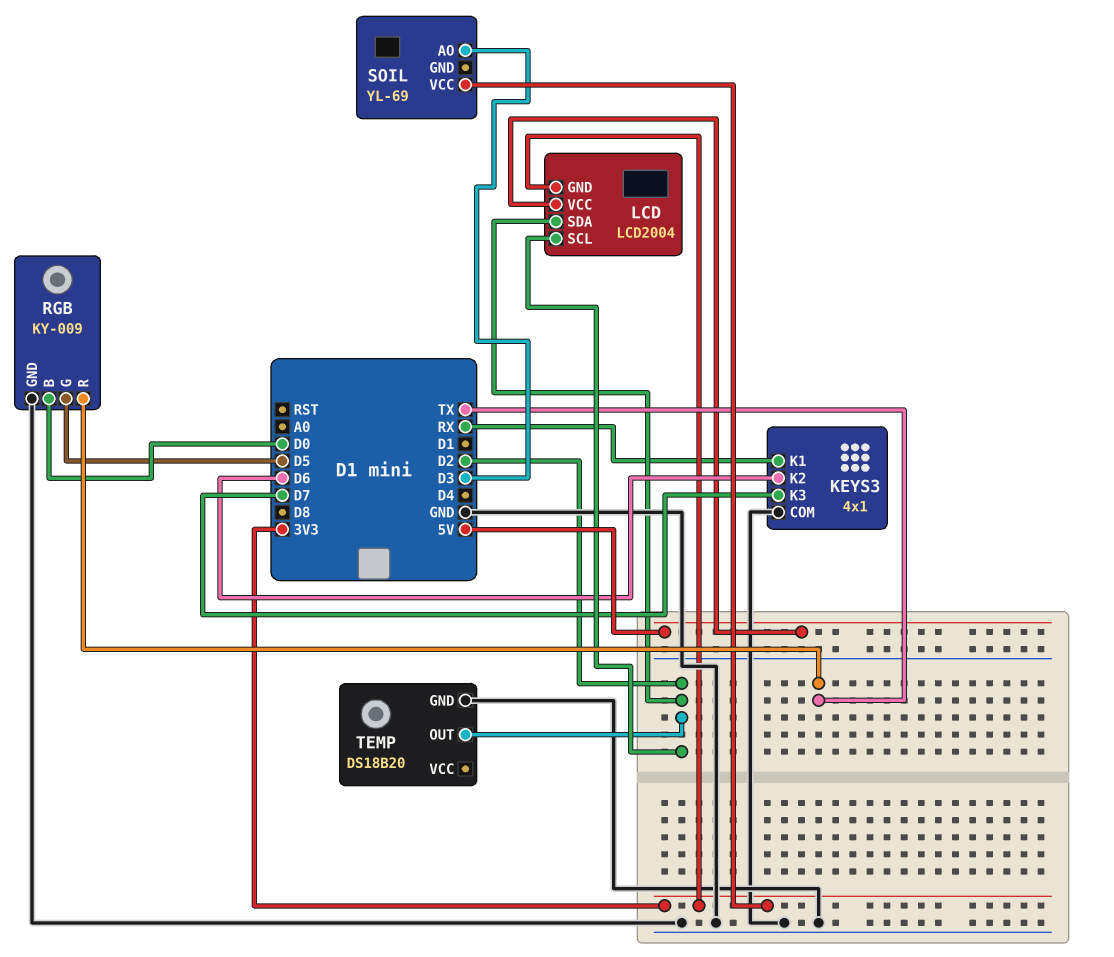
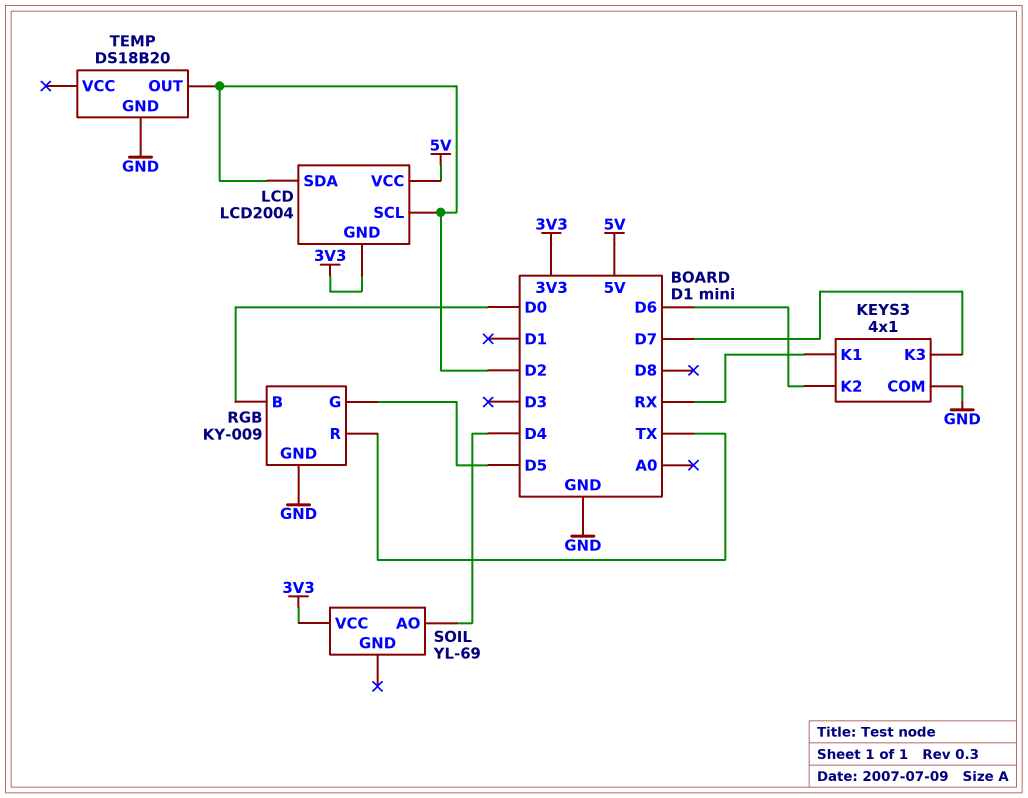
SOIL pin AO: D3 -> D4

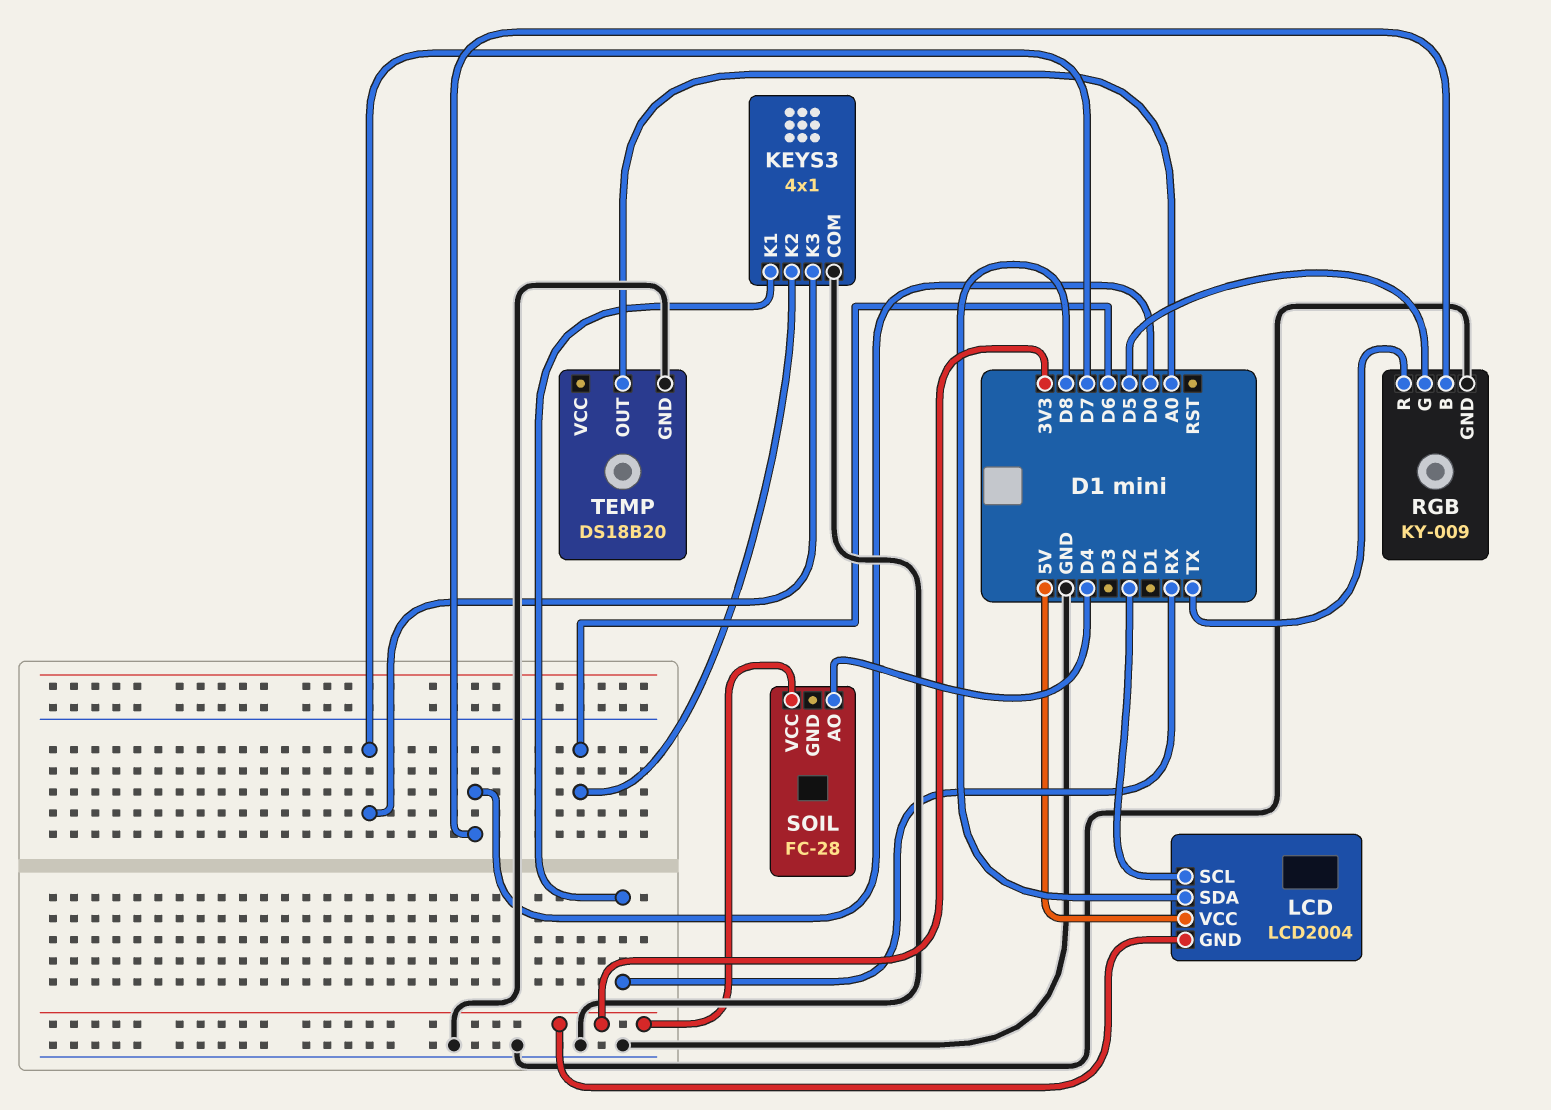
LCD pin SDA: D2 -> D8
SOIL: YL-69 -> FC-28
TEMP pin OUT: D2 -> A0

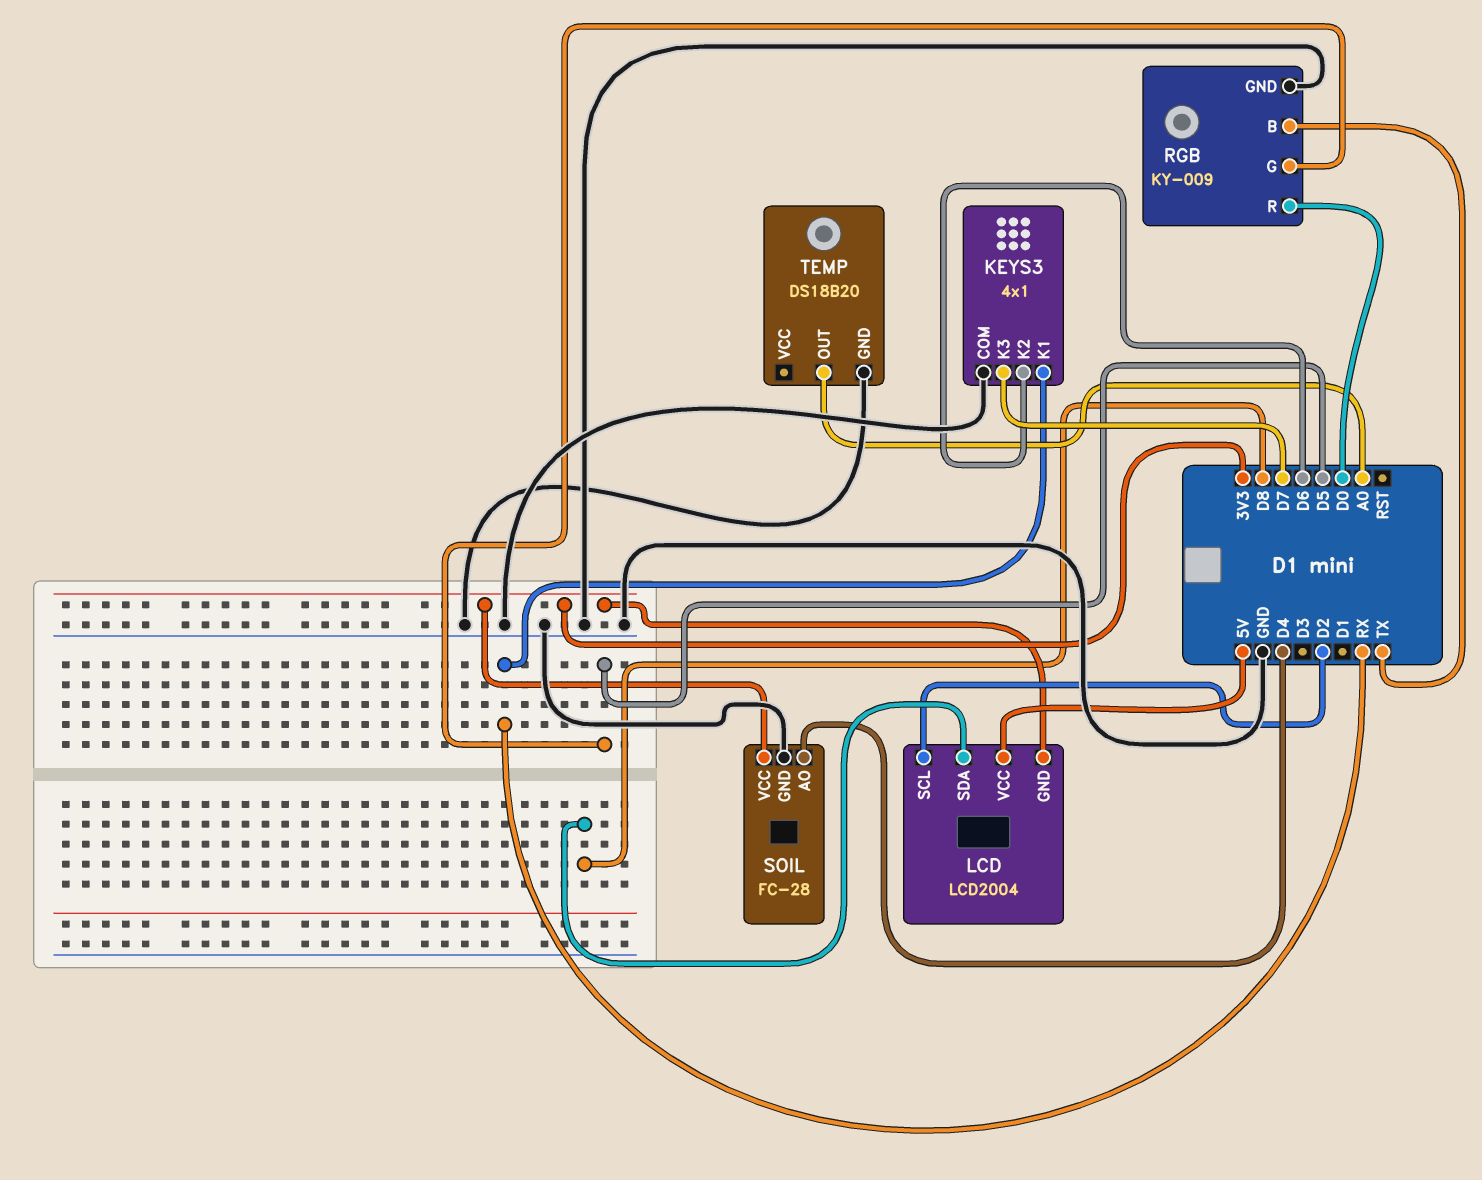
RGB pin B: D0 -> TX
RGB pin R: TX -> D0
SOIL pin GND: none -> GND

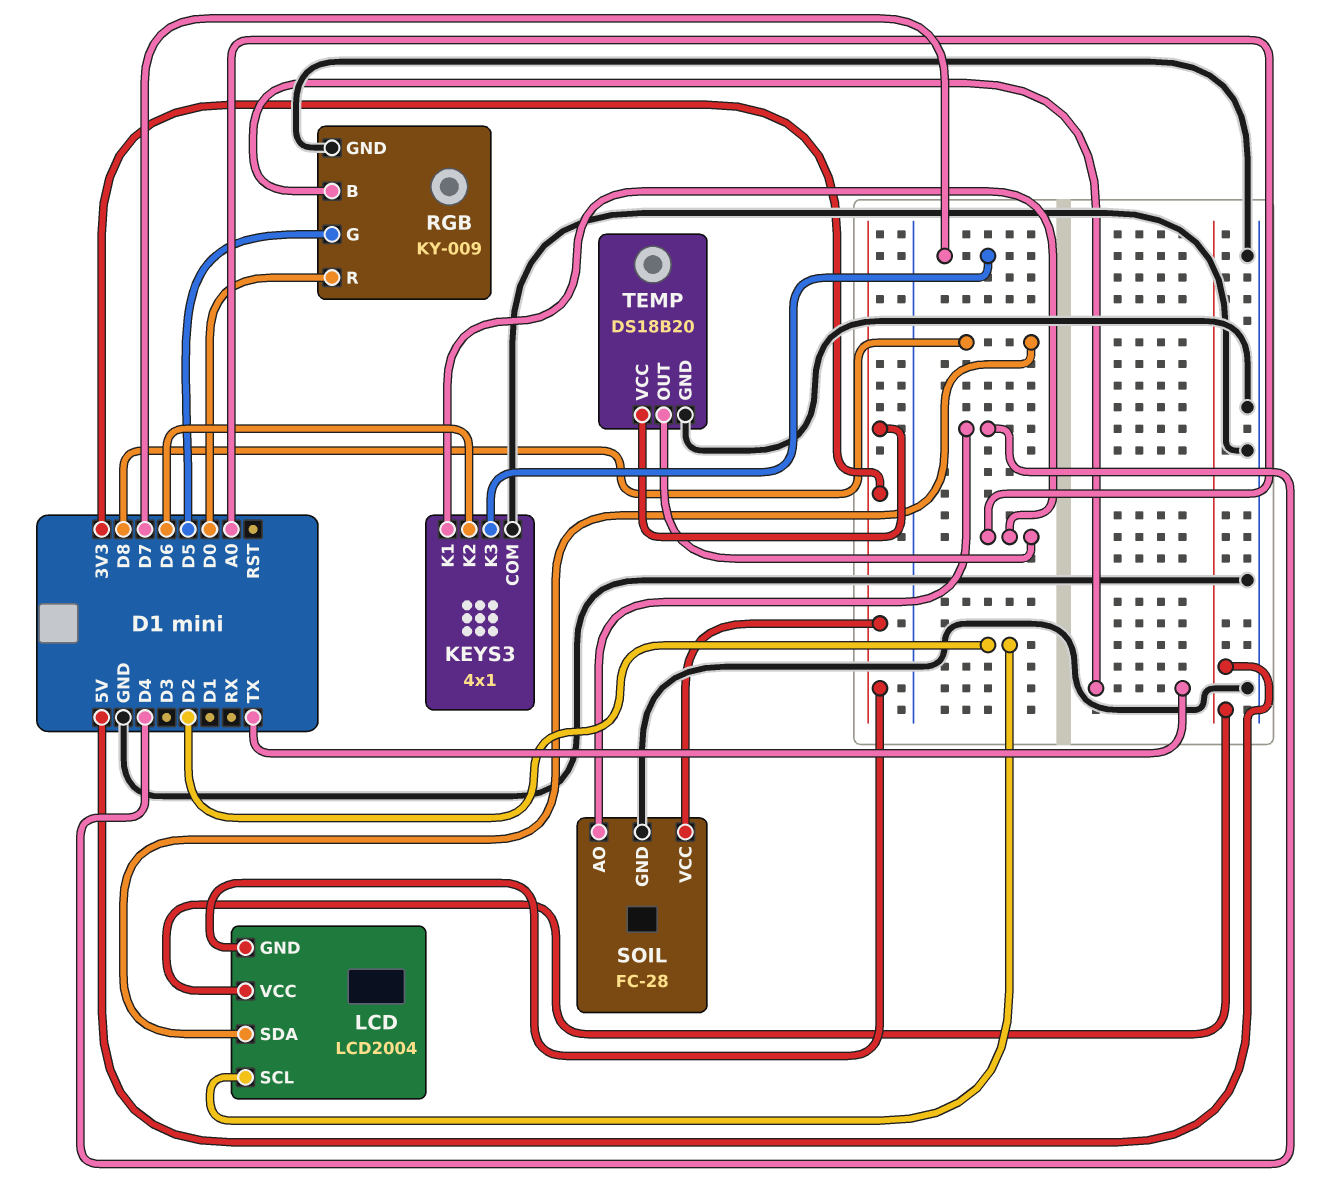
KEYS3 pin K1: RX -> A0
TEMP pin VCC: none -> 3V3

